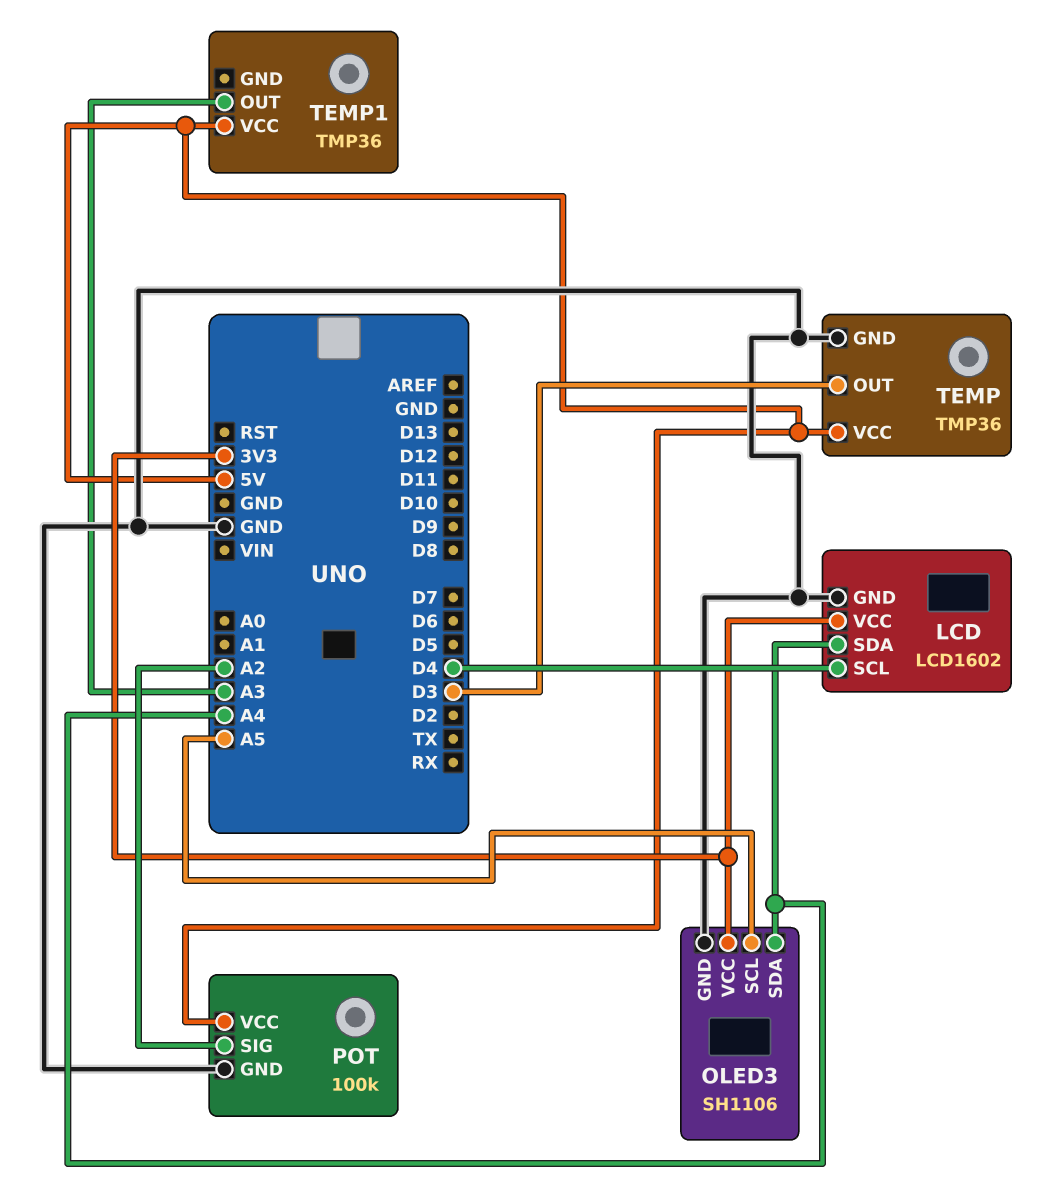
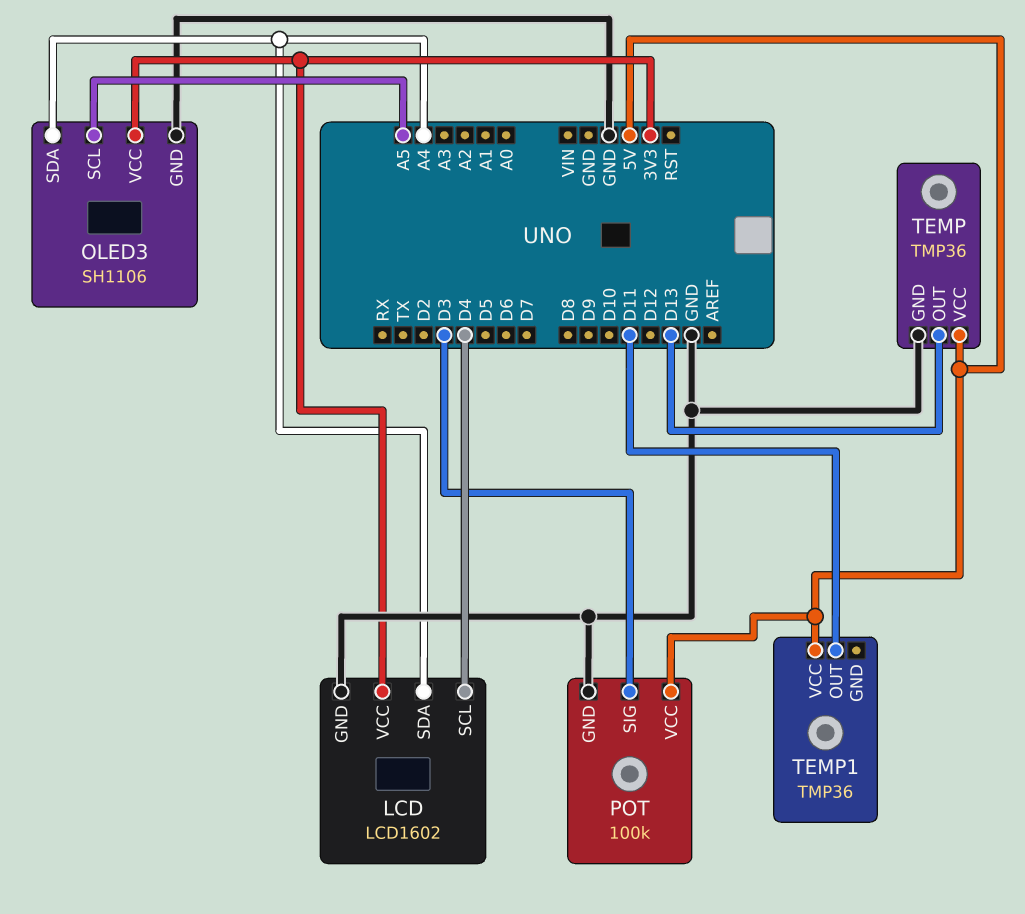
POT pin SIG: A2 -> D3
TEMP pin OUT: D3 -> D13
TEMP1 pin OUT: A3 -> D11

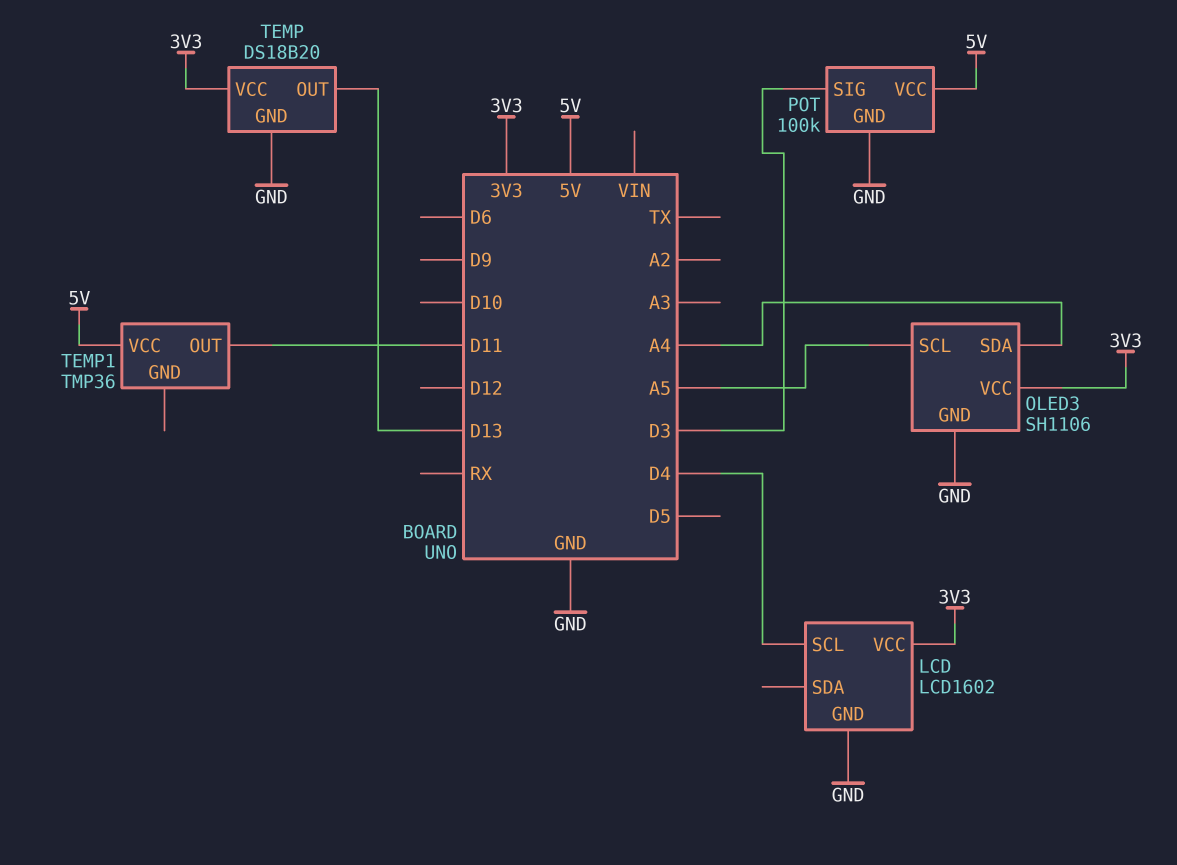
LCD pin SDA: A4 -> none
TEMP: TMP36 -> DS18B20
TEMP pin VCC: 5V -> 3V3

